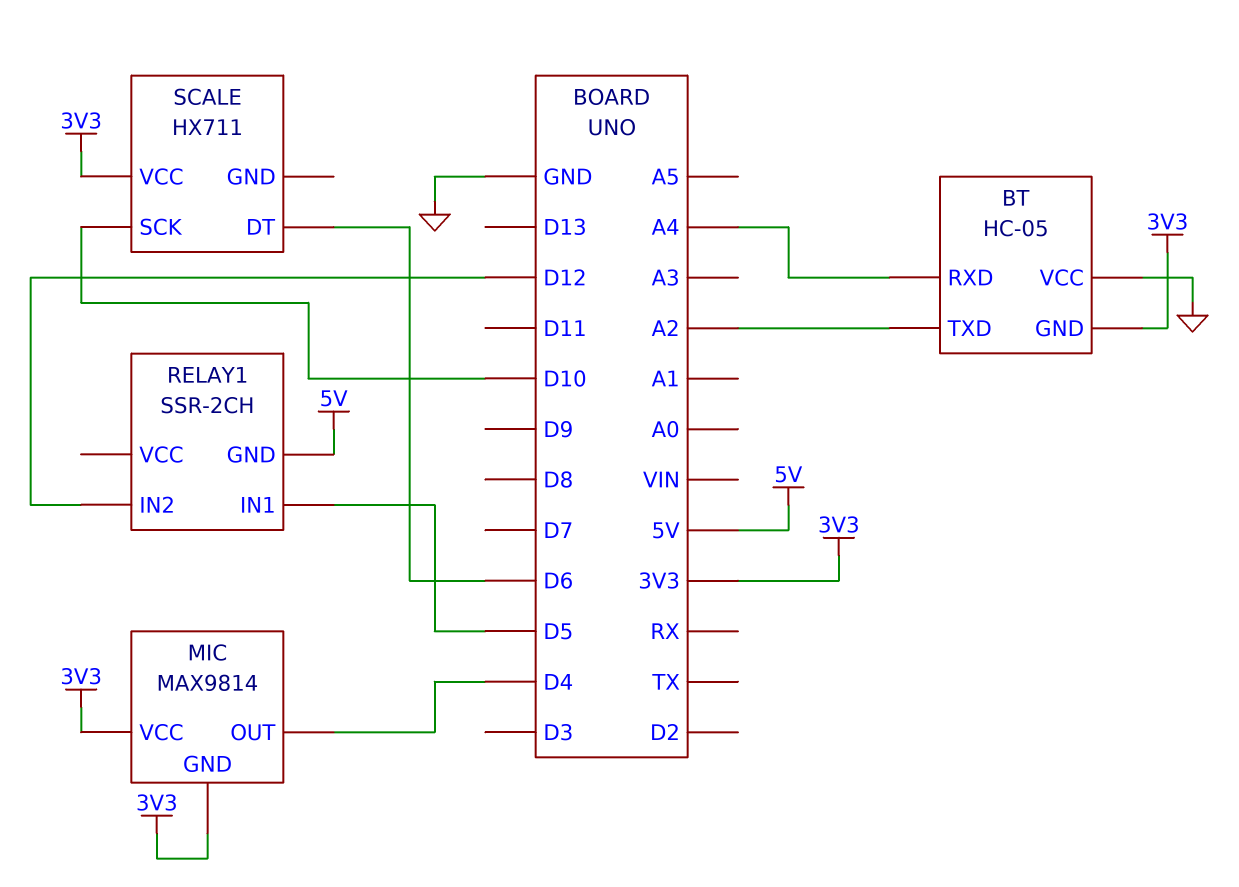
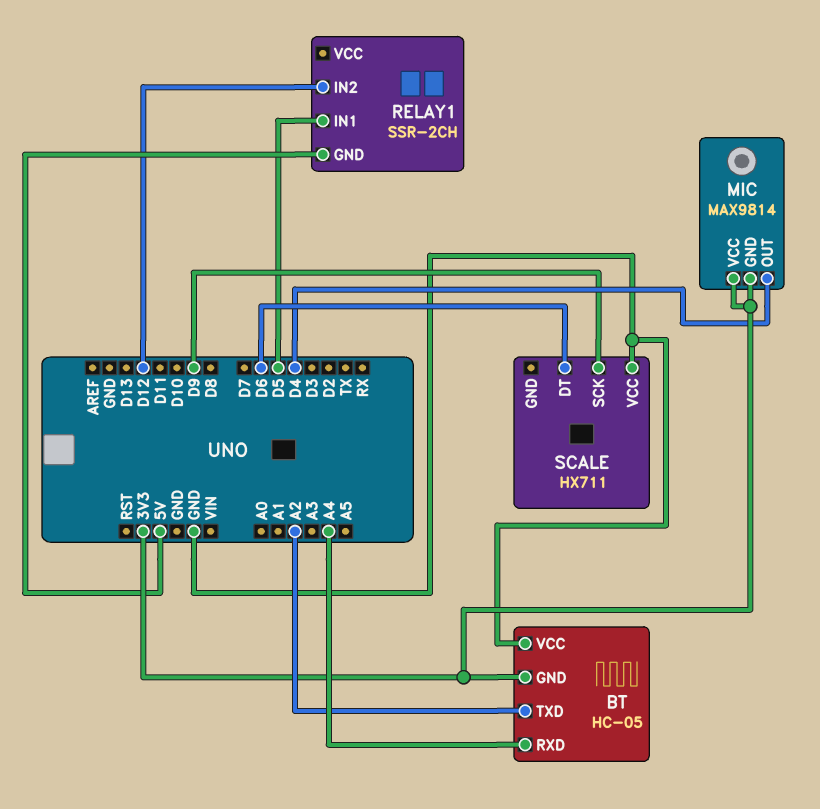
SCALE pin SCK: D10 -> D9
SCALE pin VCC: 3V3 -> GND

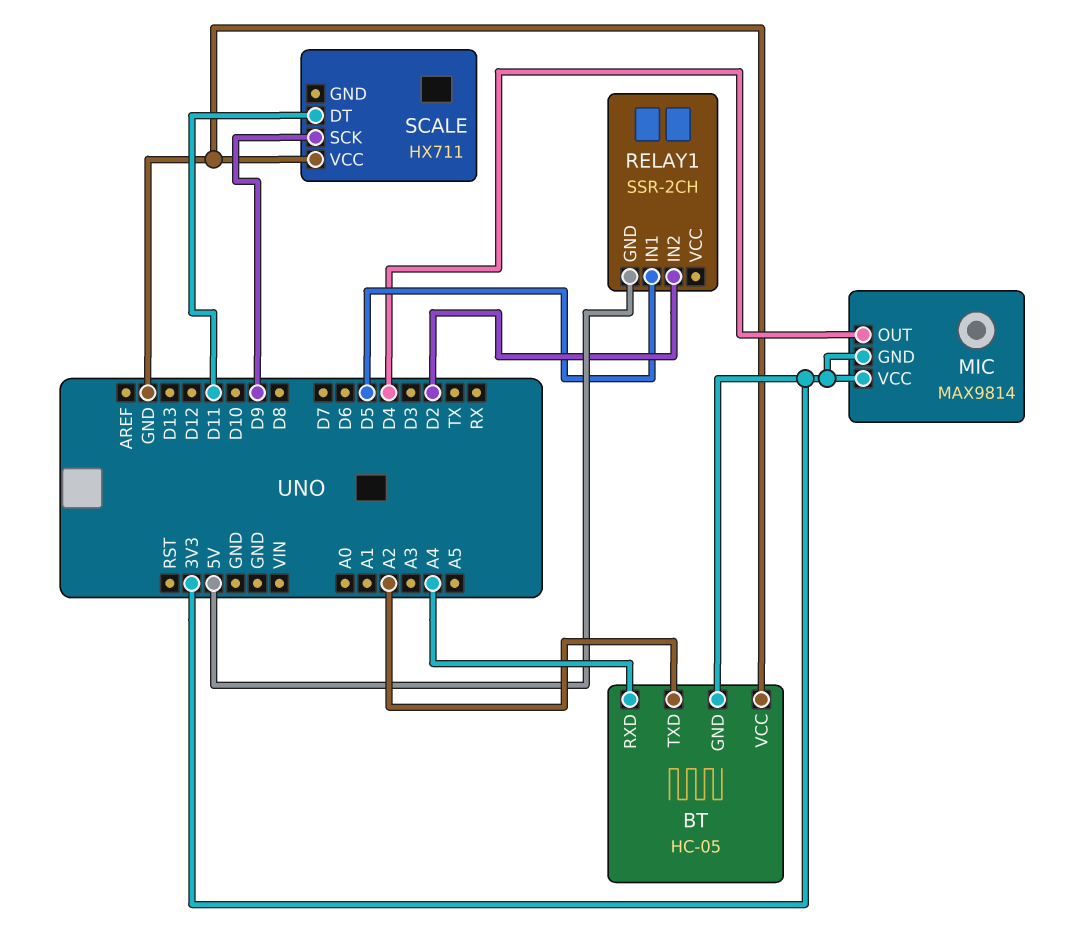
RELAY1 pin IN2: D12 -> D2
SCALE pin DT: D6 -> D11

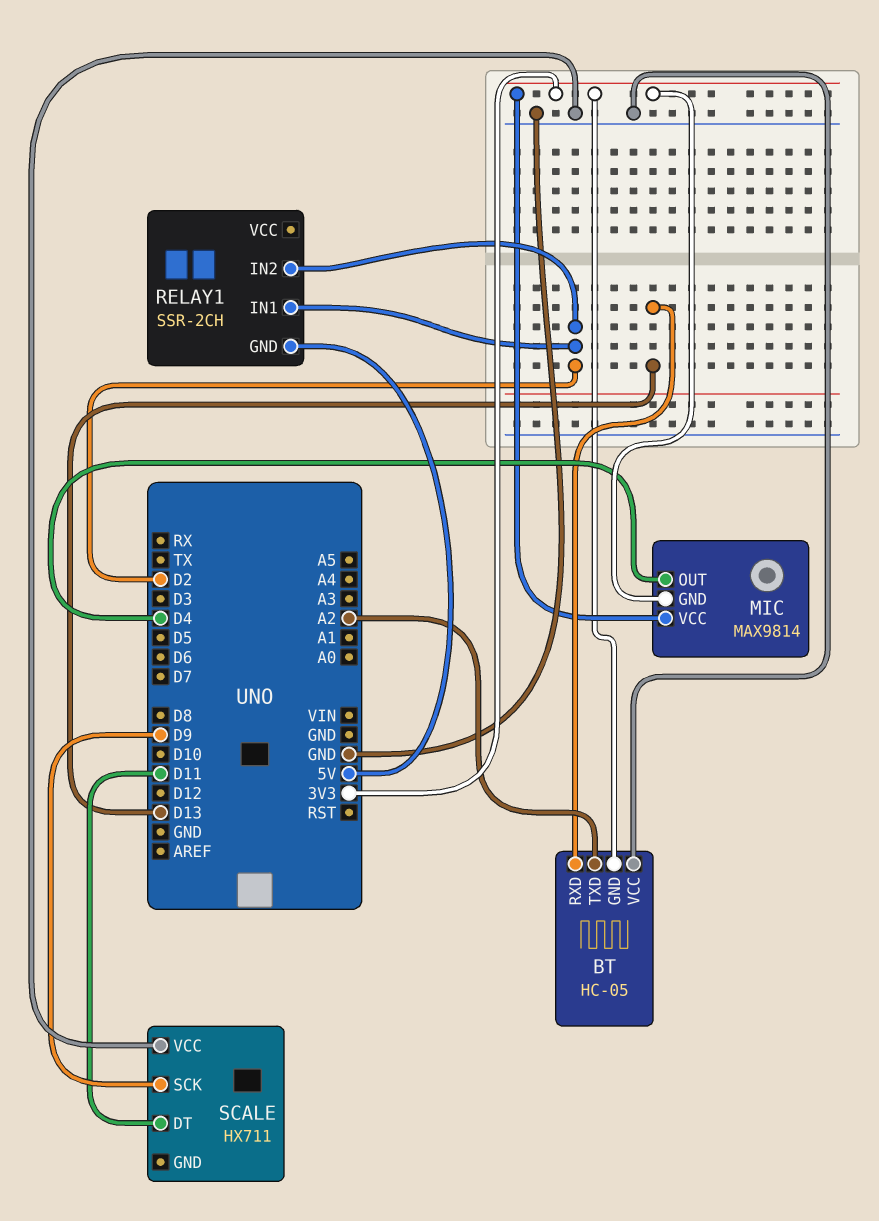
BT pin RXD: A4 -> D13
RELAY1 pin IN1: D5 -> D2

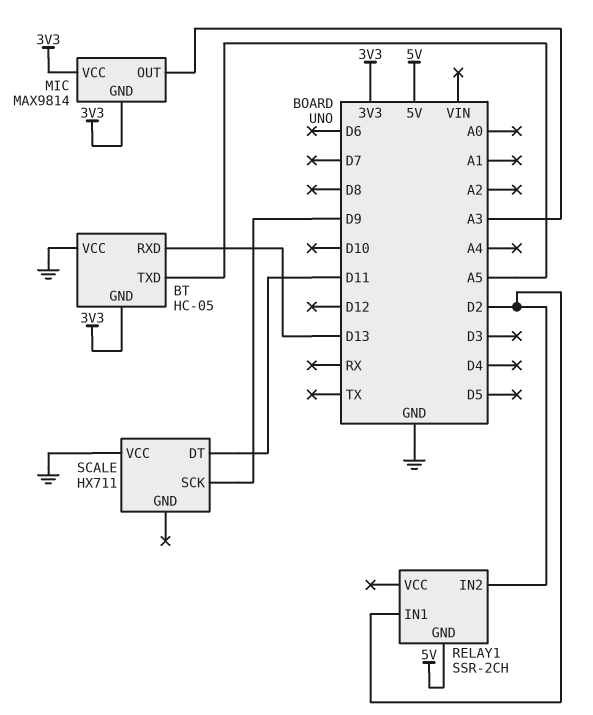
BT pin TXD: A2 -> A5
MIC pin OUT: D4 -> A3

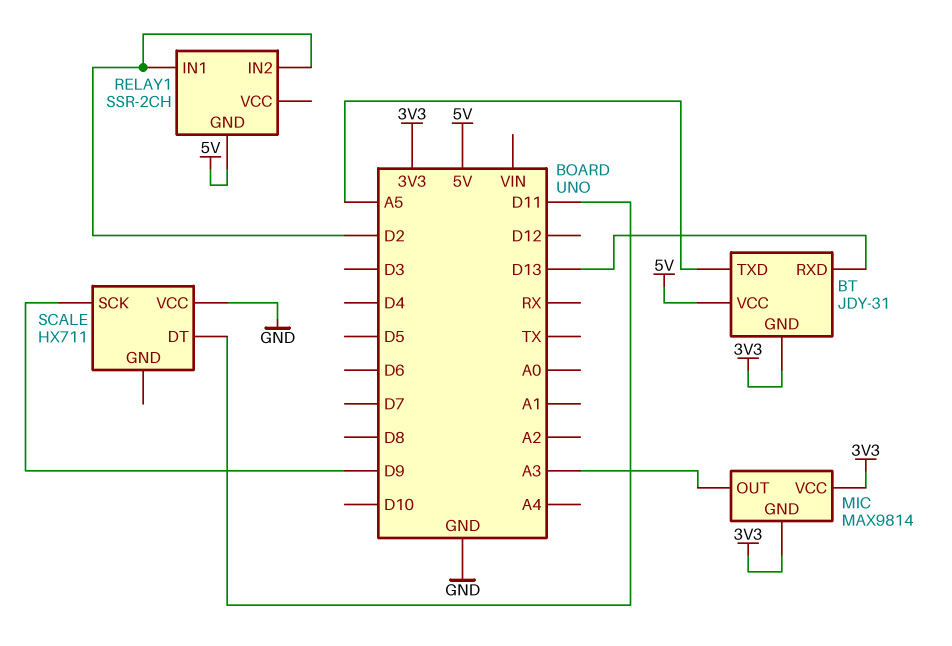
BT: HC-05 -> JDY-31
BT pin VCC: GND -> 5V

